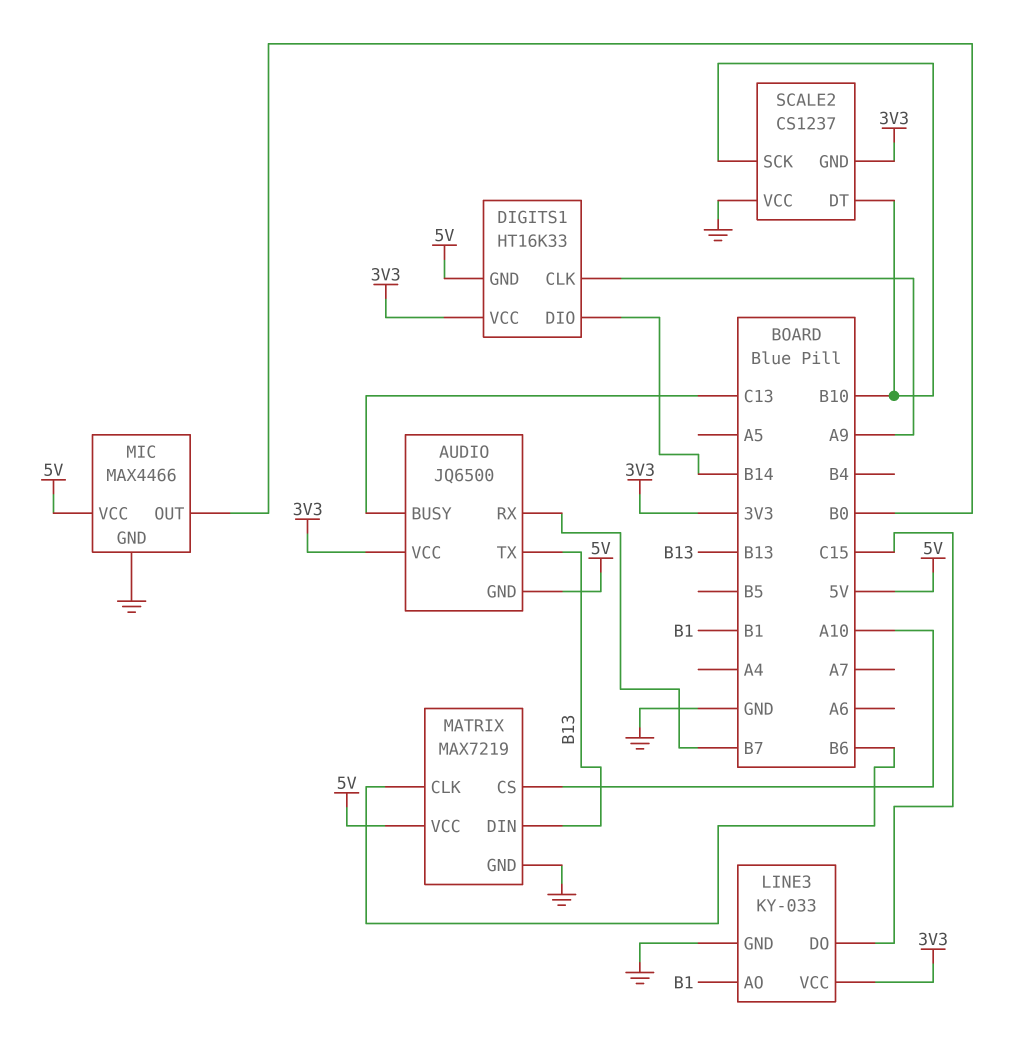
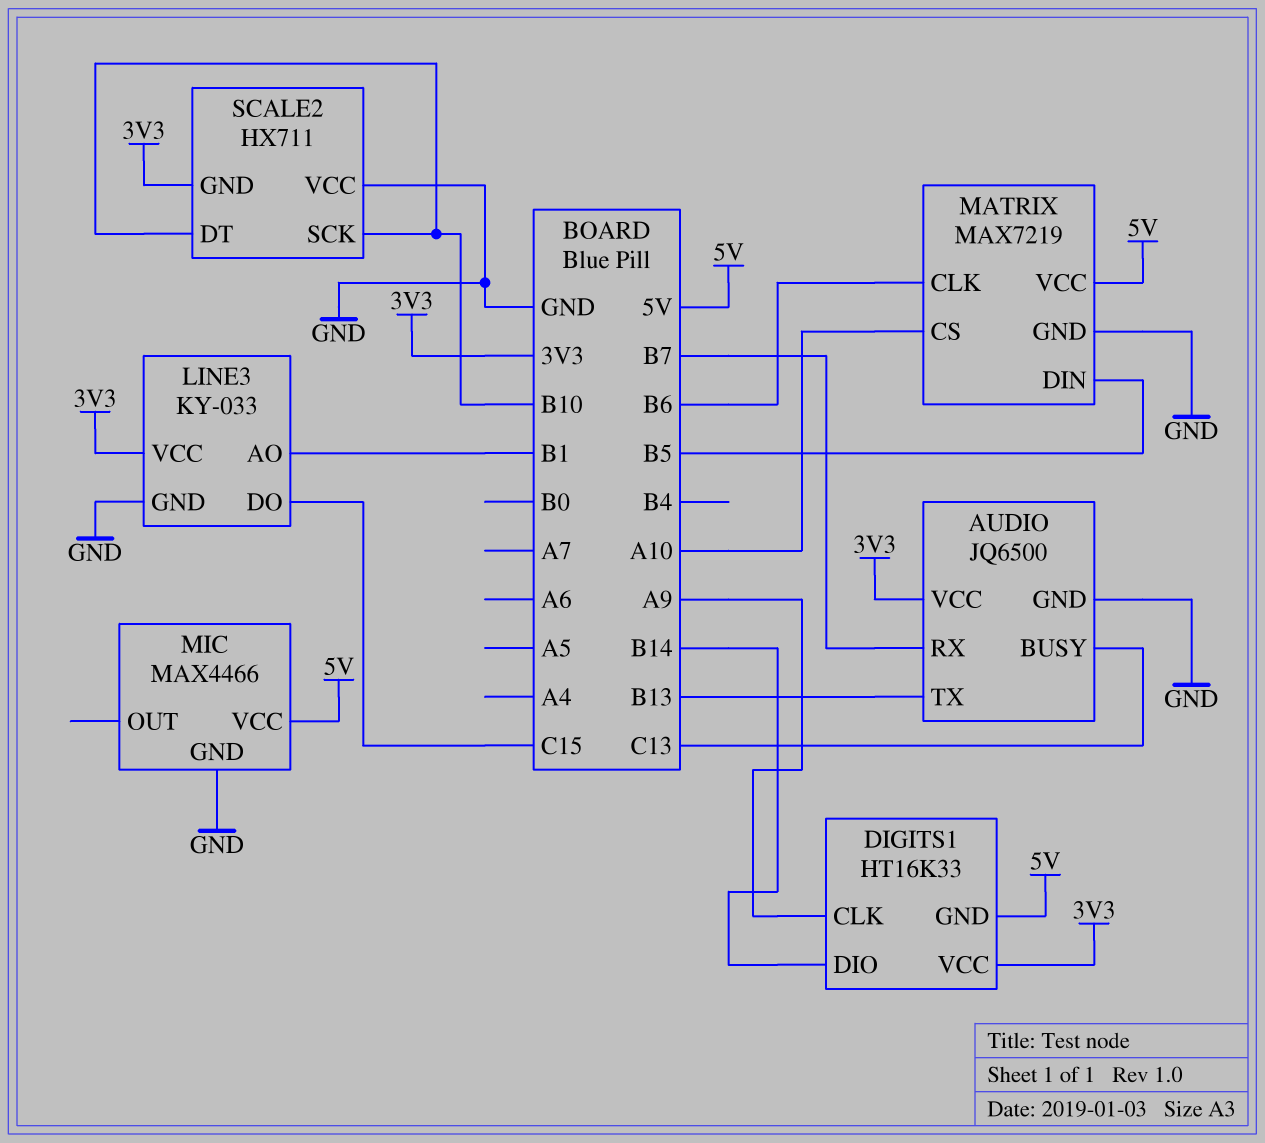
AUDIO pin GND: 5V -> GND
MATRIX pin DIN: B13 -> B5
MIC pin OUT: B0 -> none
SCALE2: CS1237 -> HX711

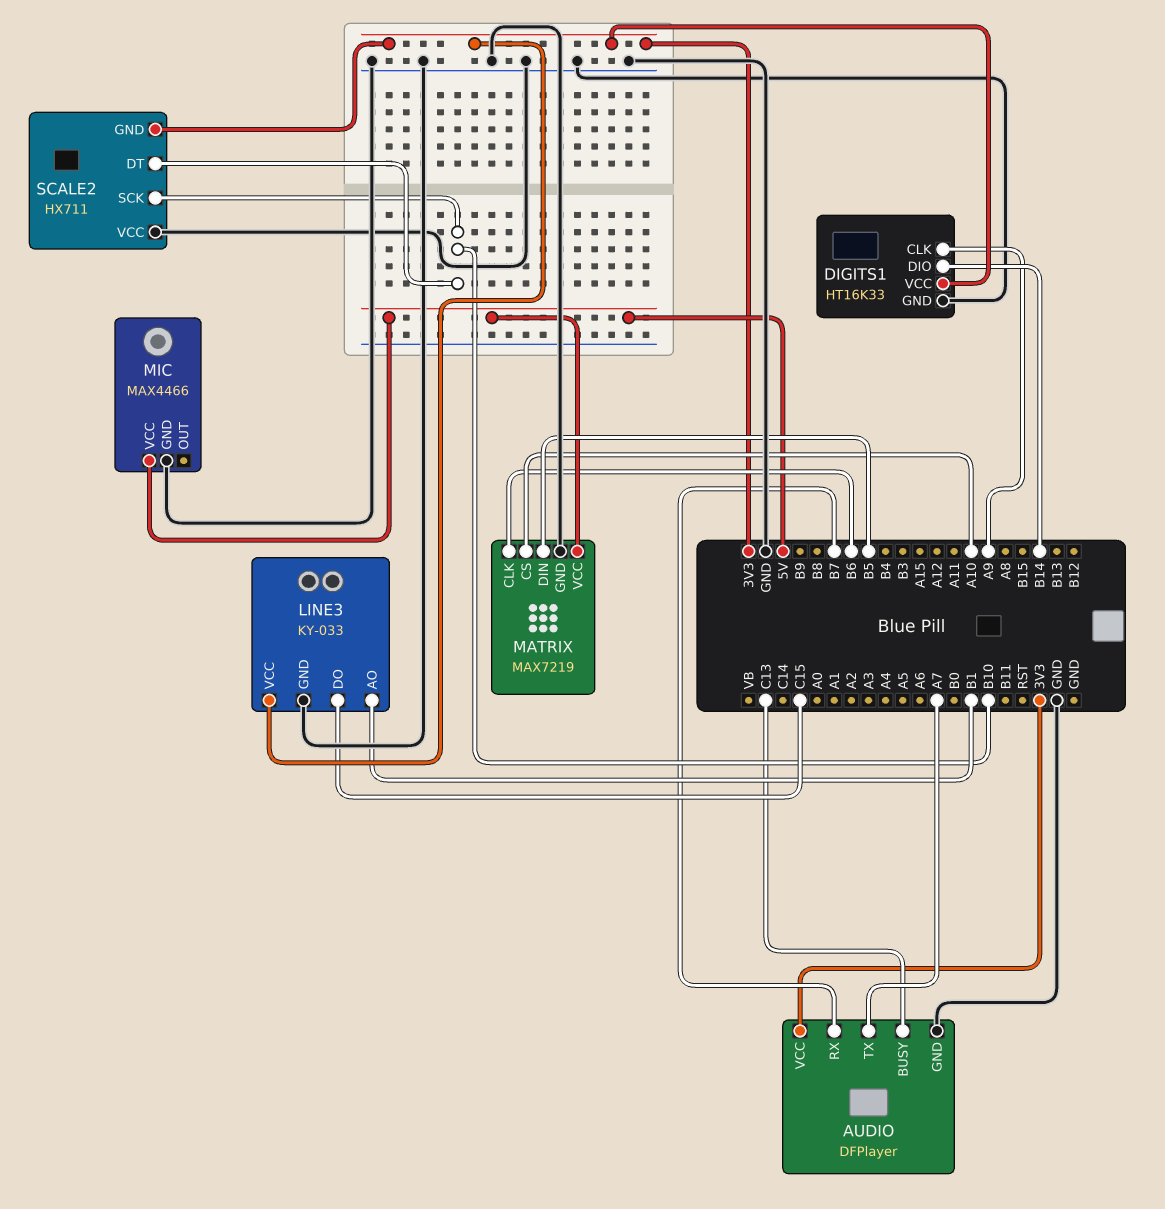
AUDIO: JQ6500 -> DFPlayer
AUDIO pin TX: B13 -> A7
DIGITS1 pin GND: 5V -> GND

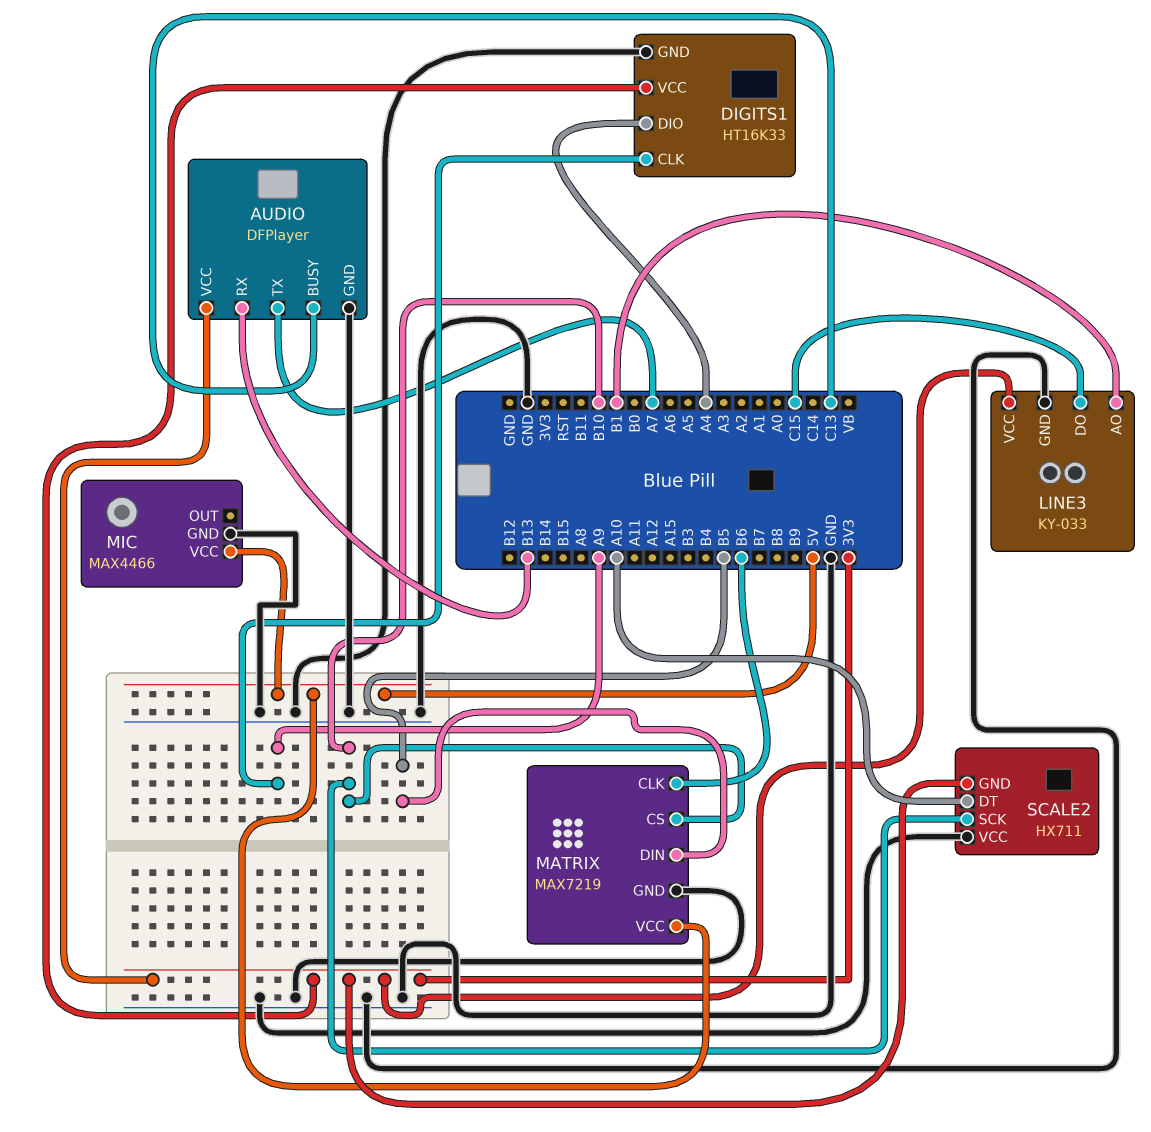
AUDIO pin RX: B7 -> B13
DIGITS1 pin DIO: B14 -> A4
MATRIX pin CS: A10 -> B10
SCALE2 pin DT: B10 -> A10

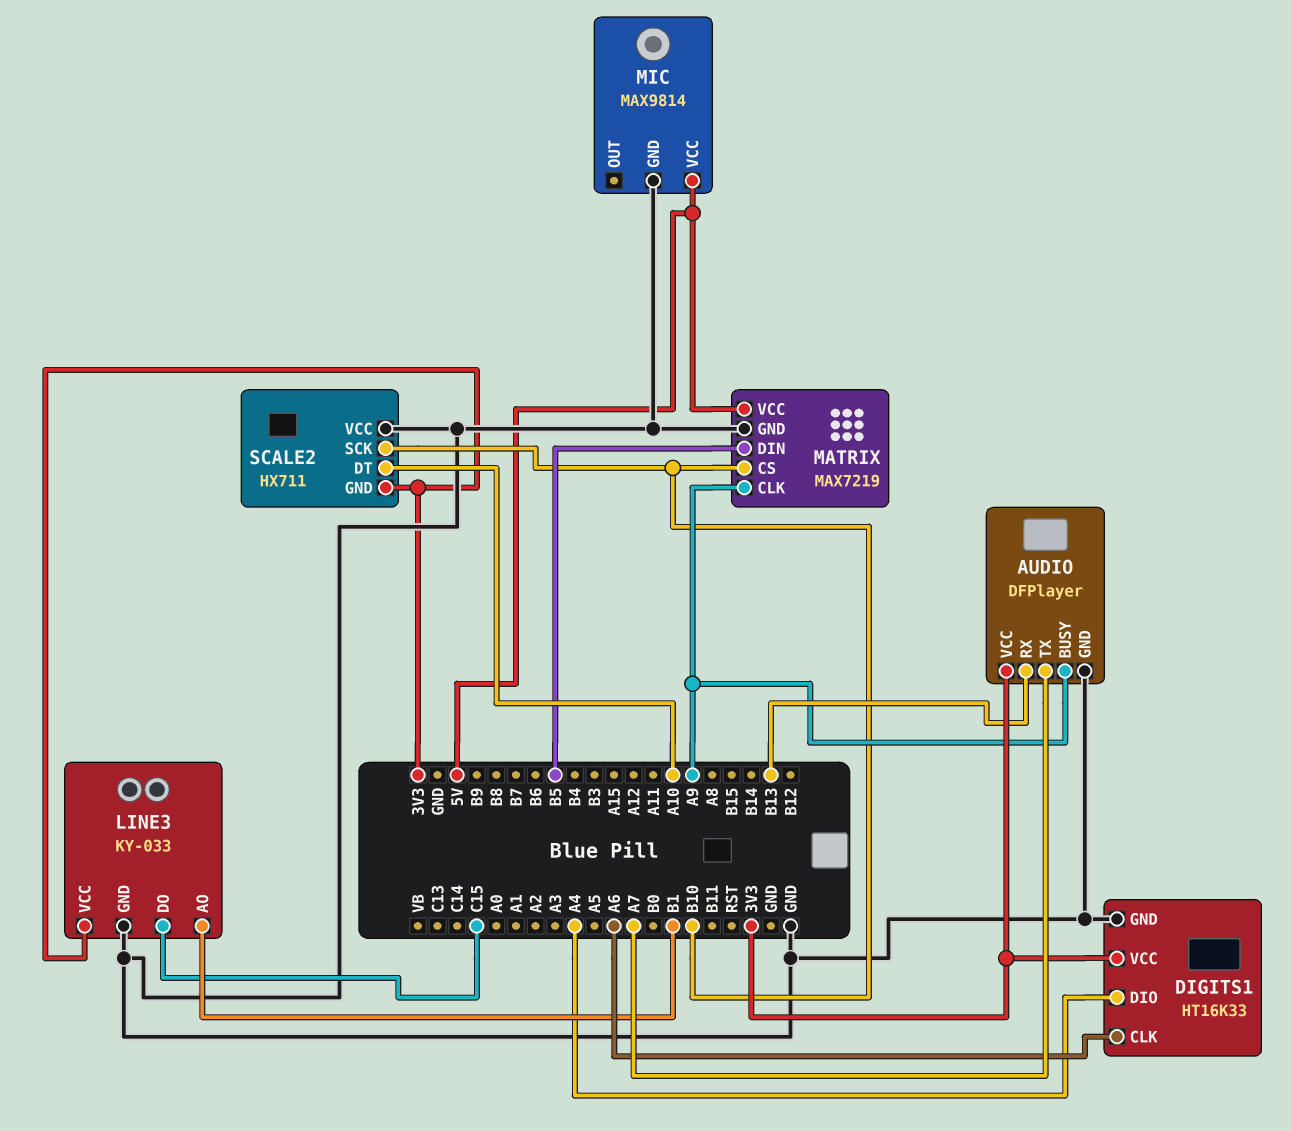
AUDIO pin BUSY: C13 -> A9
DIGITS1 pin CLK: A9 -> A6
MATRIX pin CLK: B6 -> A9
MIC: MAX4466 -> MAX9814

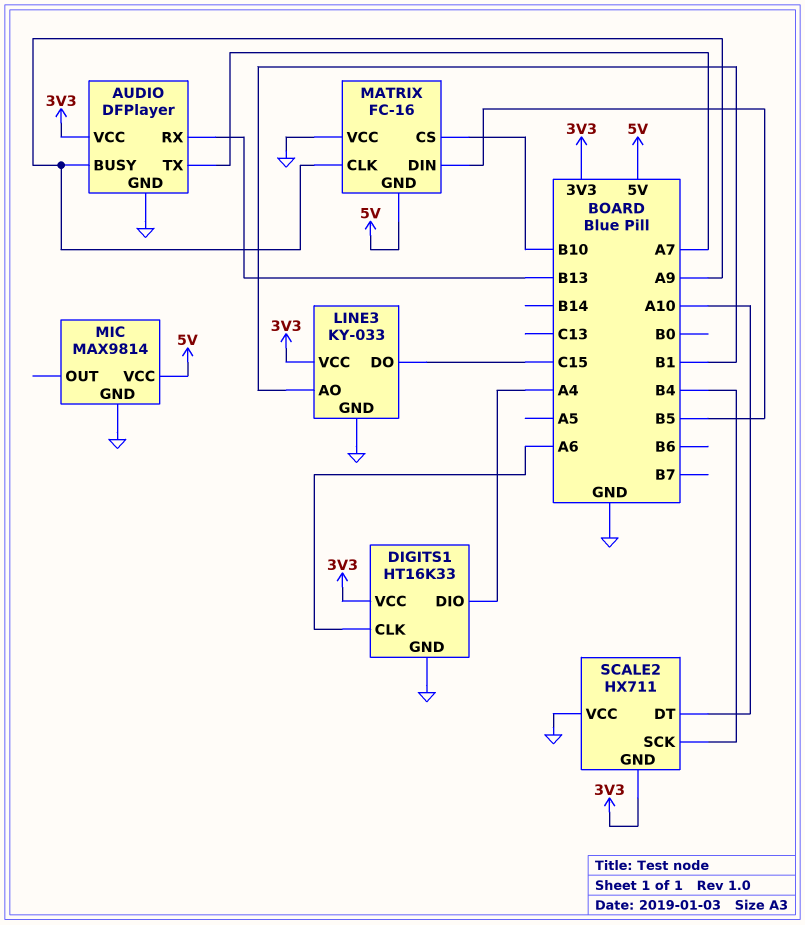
MATRIX: MAX7219 -> FC-16
MATRIX pin GND: GND -> 5V
MATRIX pin VCC: 5V -> GND
SCALE2 pin SCK: B10 -> B4

